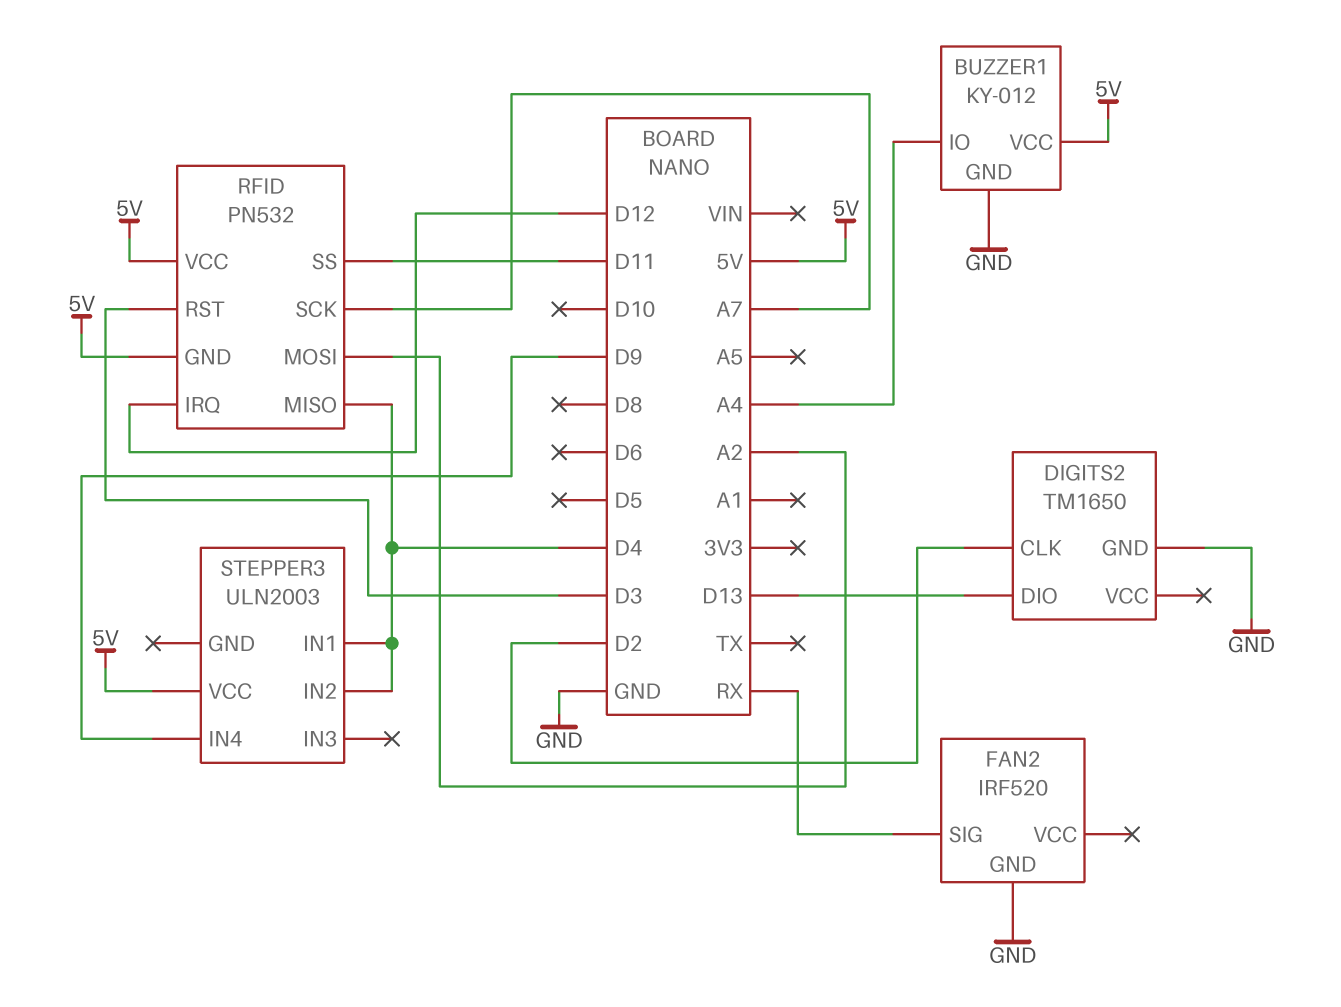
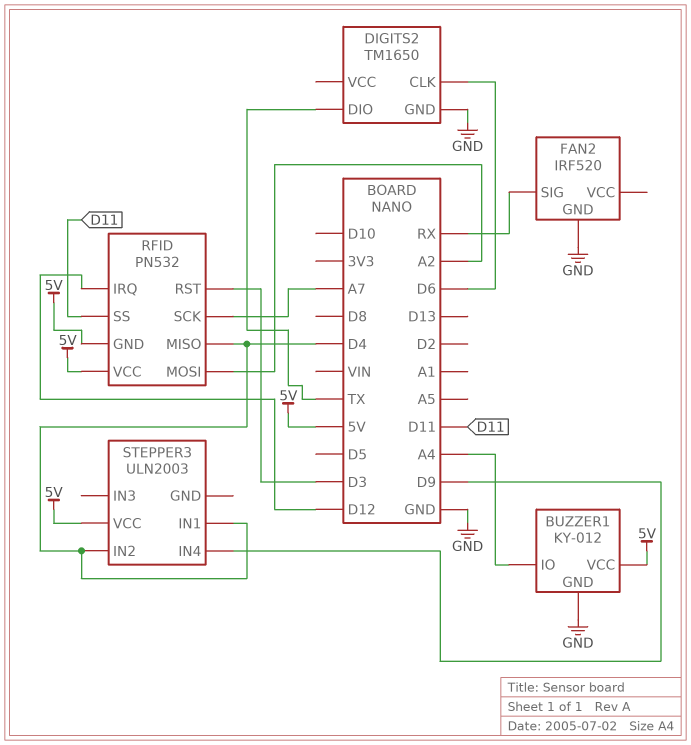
DIGITS2 pin CLK: D2 -> D6
DIGITS2 pin DIO: D13 -> TX

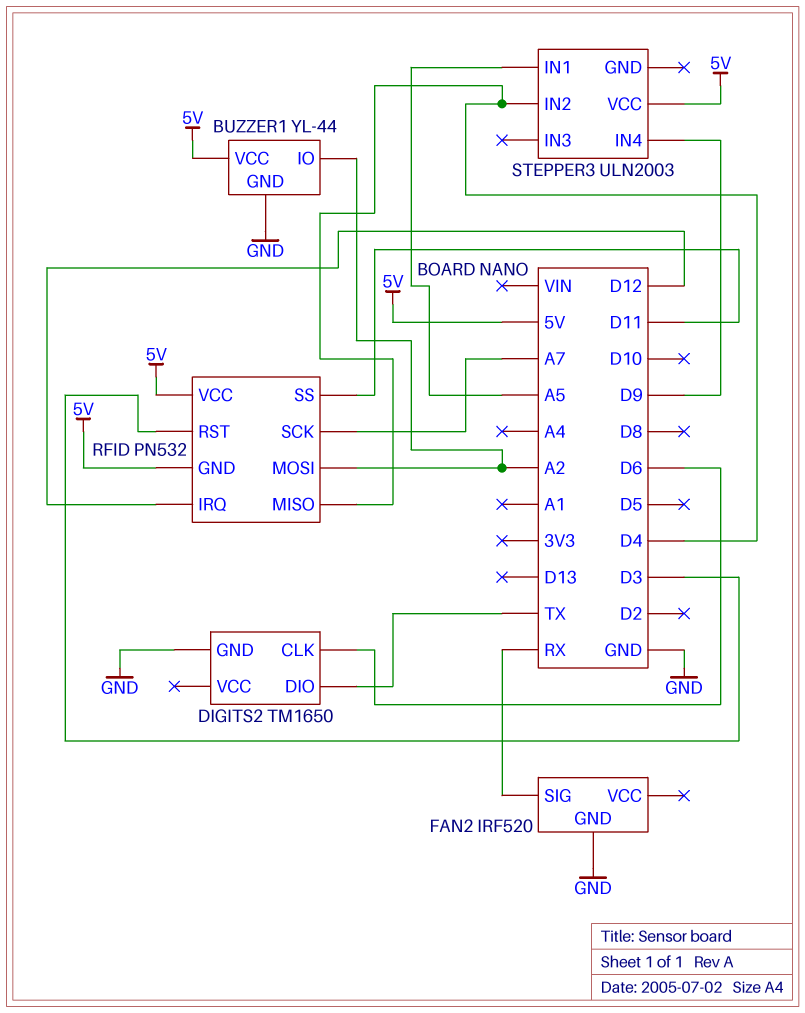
BUZZER1: KY-012 -> YL-44
BUZZER1 pin IO: A4 -> A2
STEPPER3 pin IN1: D4 -> A5

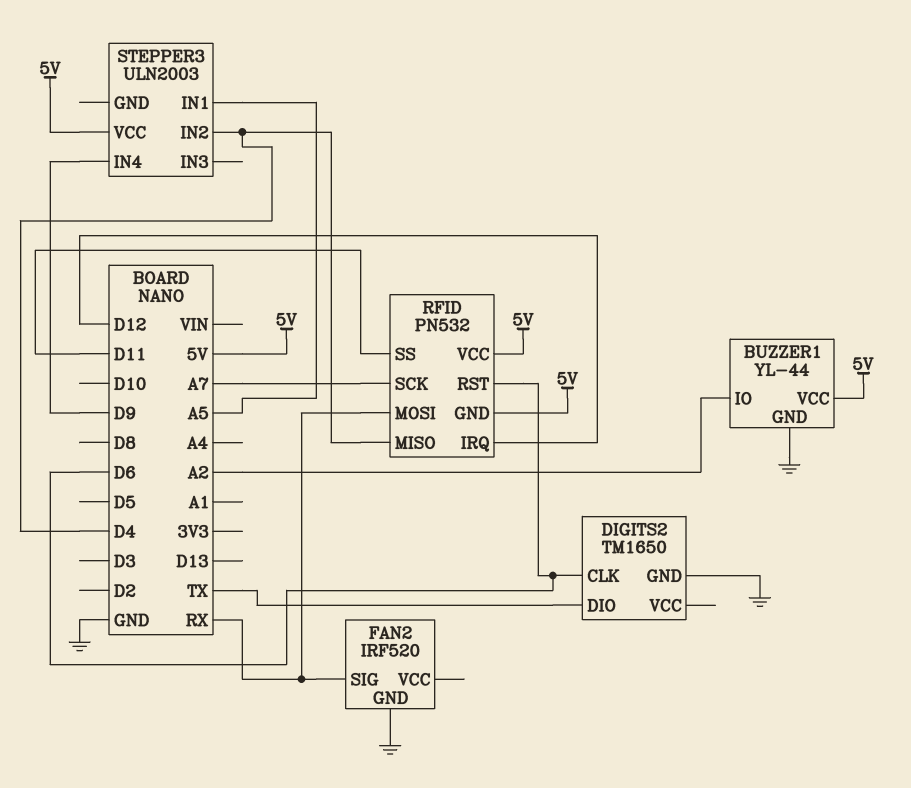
RFID pin MOSI: A2 -> RX
RFID pin RST: D3 -> D6

